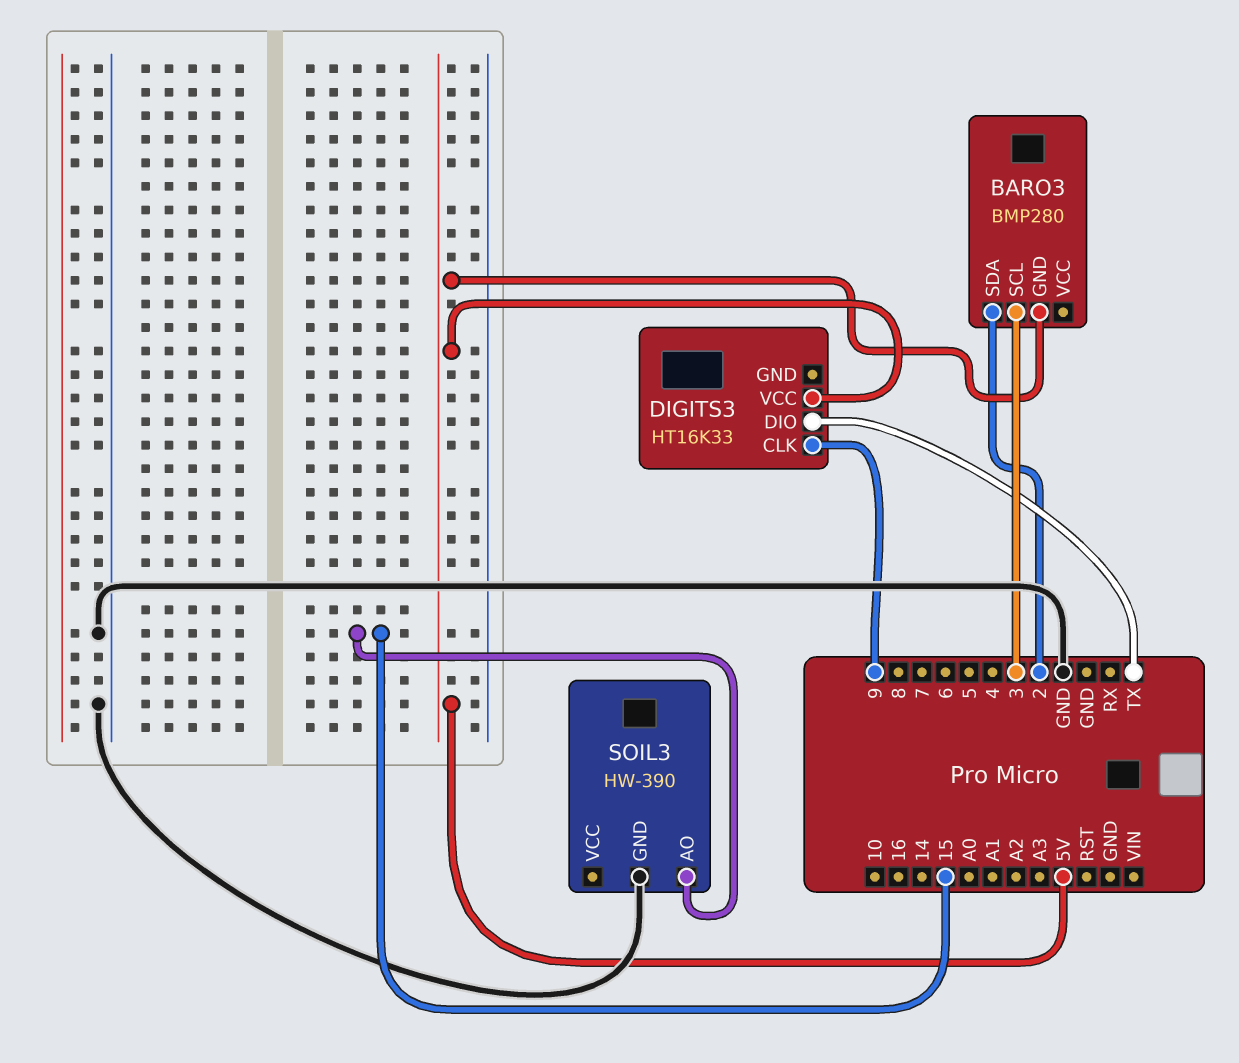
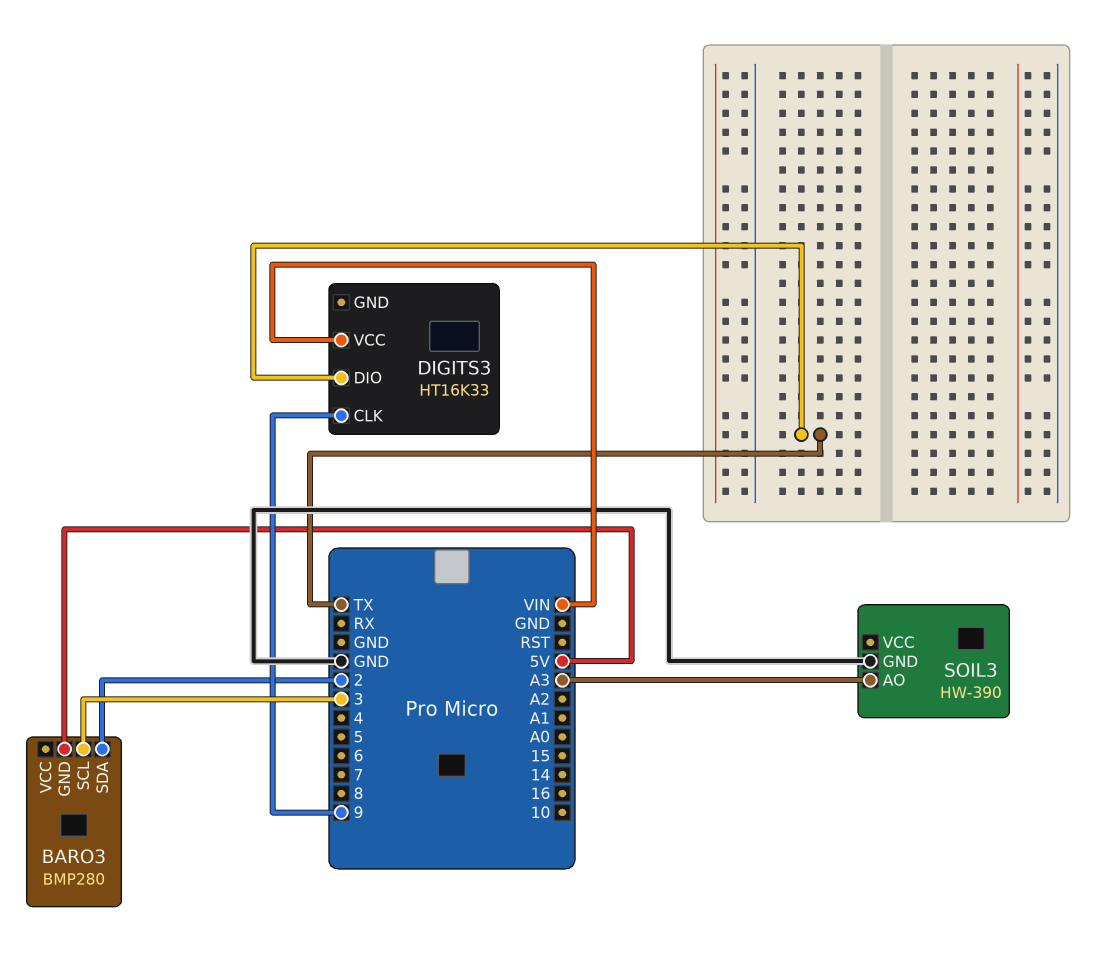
DIGITS3 pin VCC: 5V -> VIN
SOIL3 pin AO: 15 -> A3

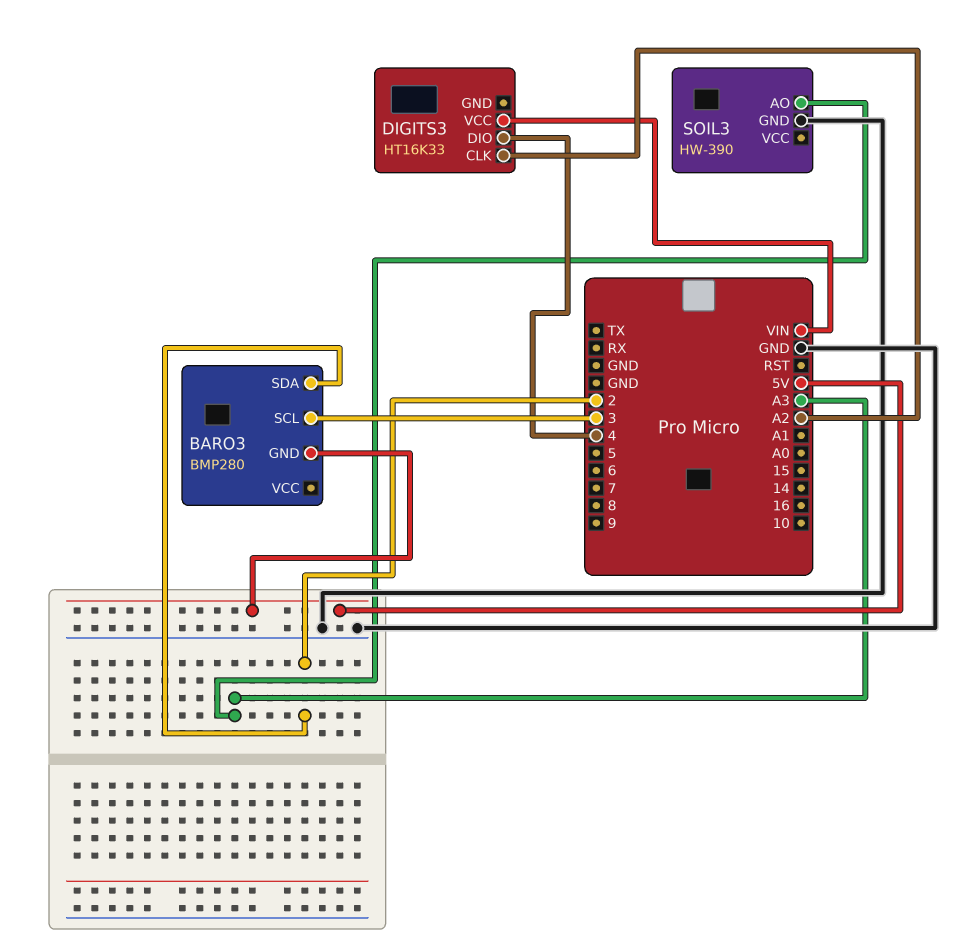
DIGITS3 pin CLK: 9 -> A2
DIGITS3 pin DIO: TX -> 4

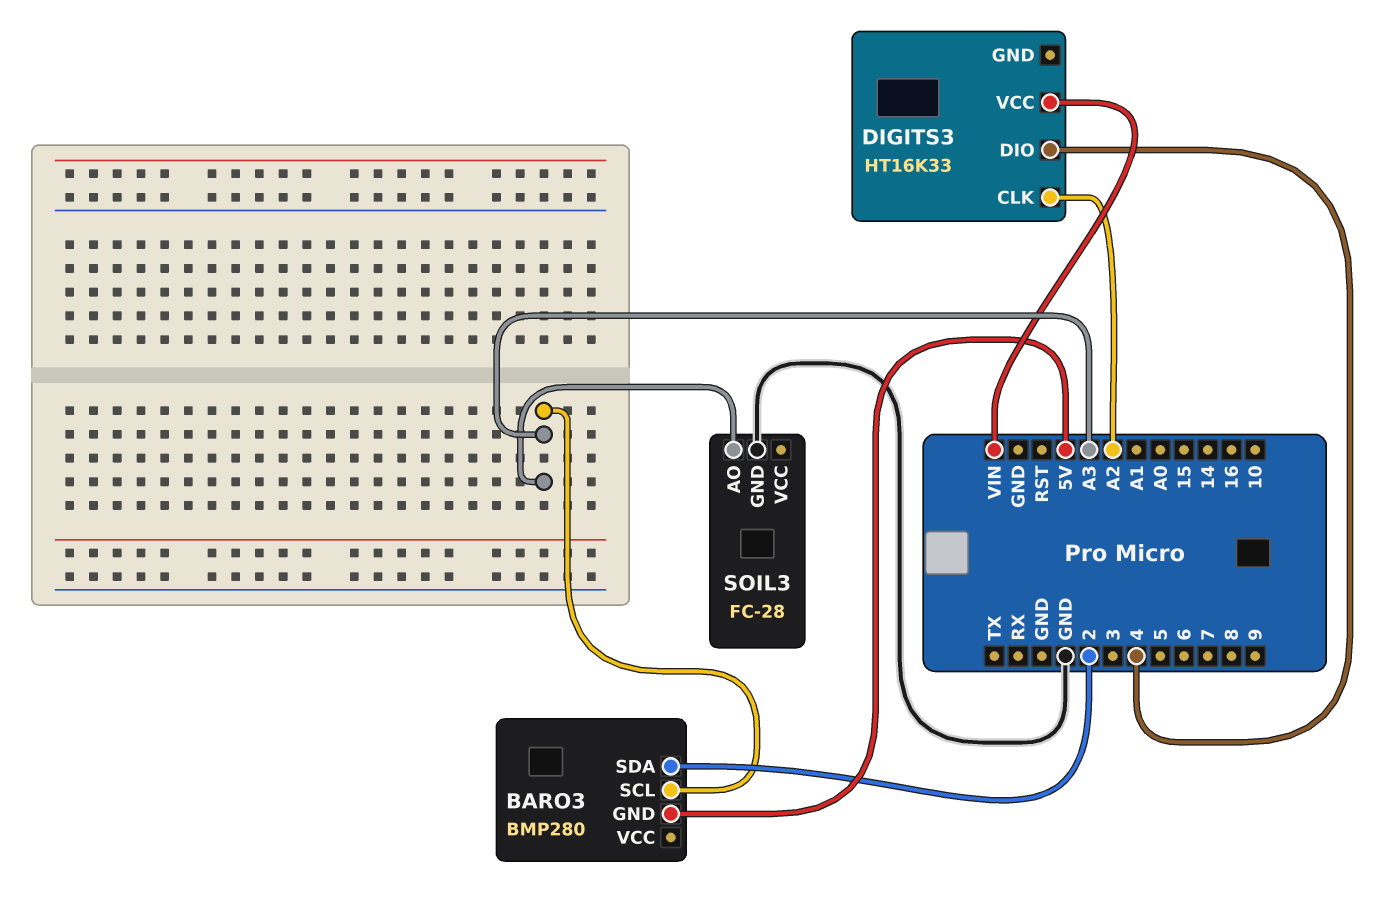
BARO3 pin SCL: 3 -> A3
SOIL3: HW-390 -> FC-28

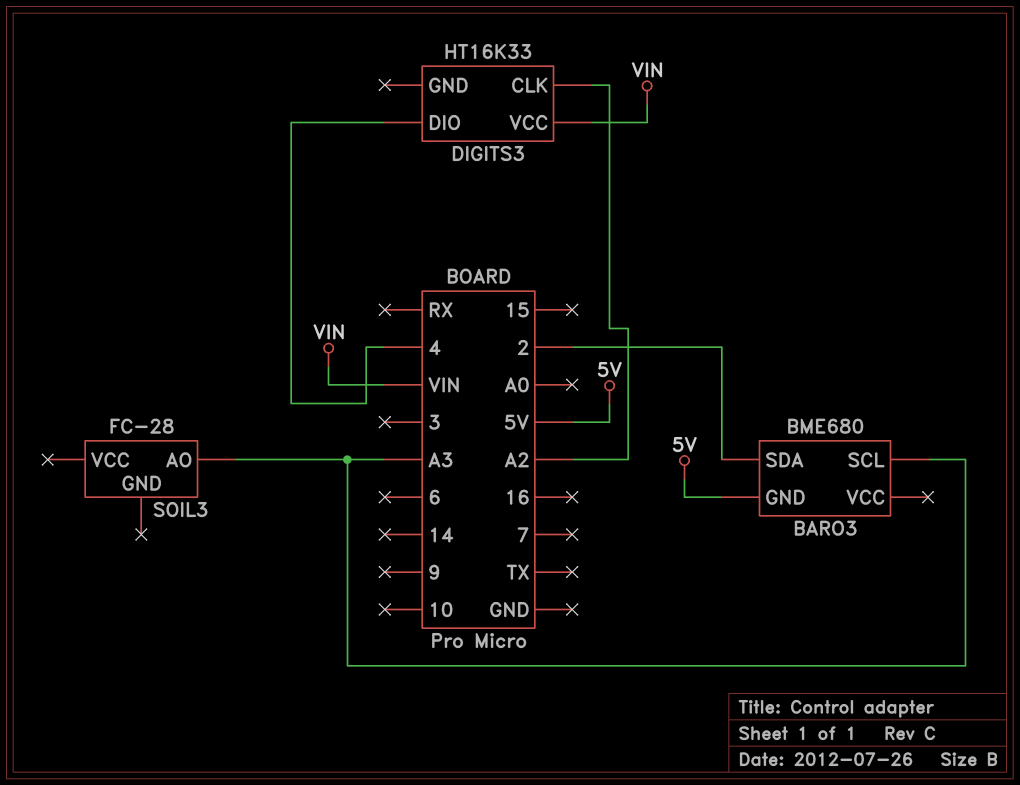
BARO3: BMP280 -> BME680
SOIL3 pin GND: GND -> none

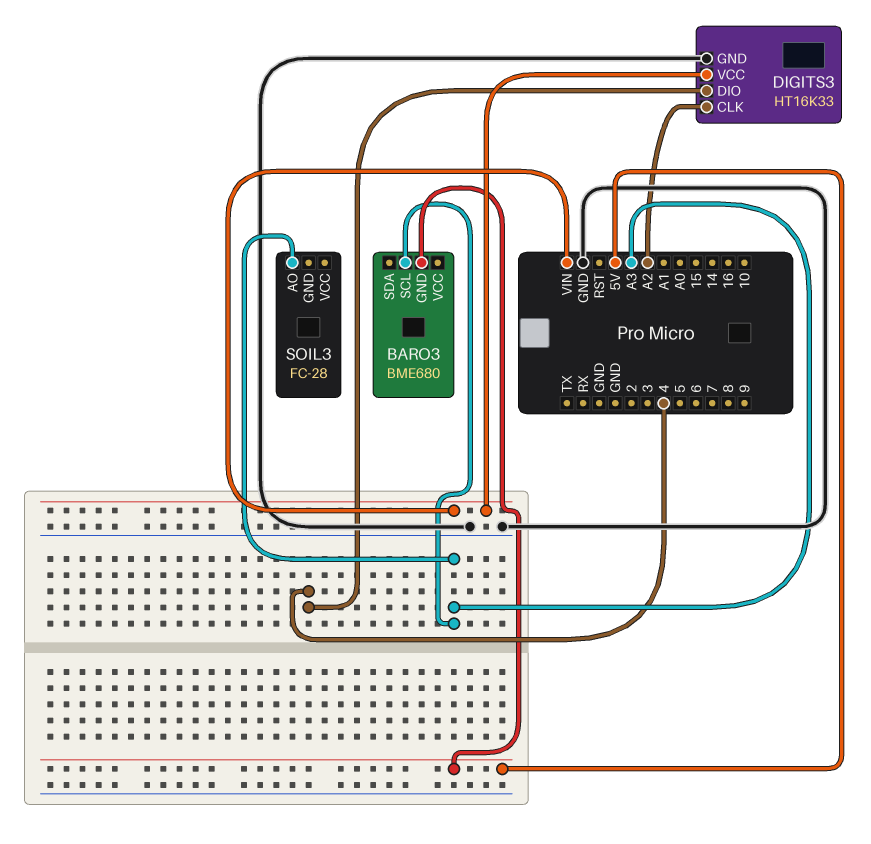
BARO3 pin SDA: 2 -> none
DIGITS3 pin GND: none -> GND

